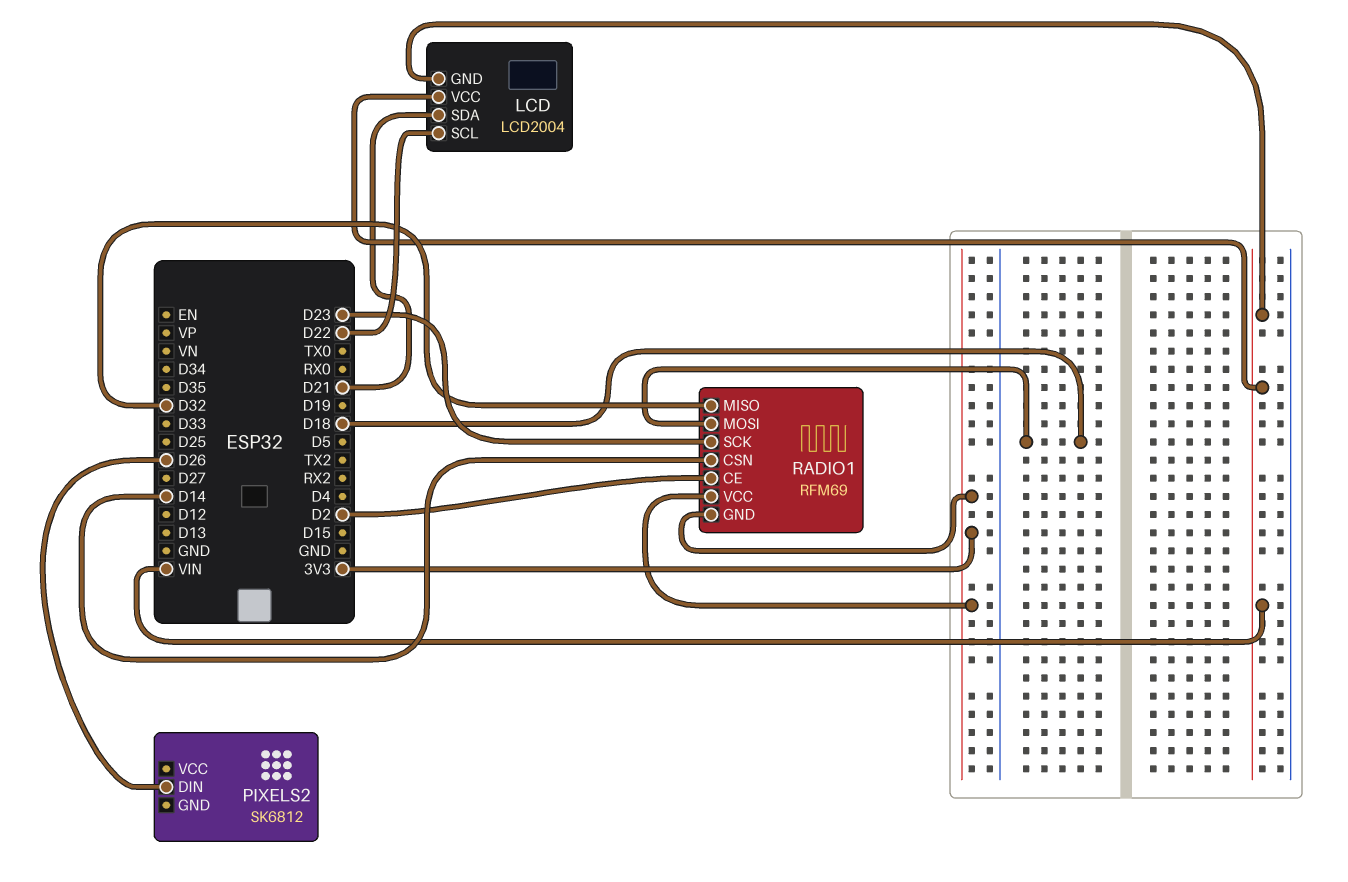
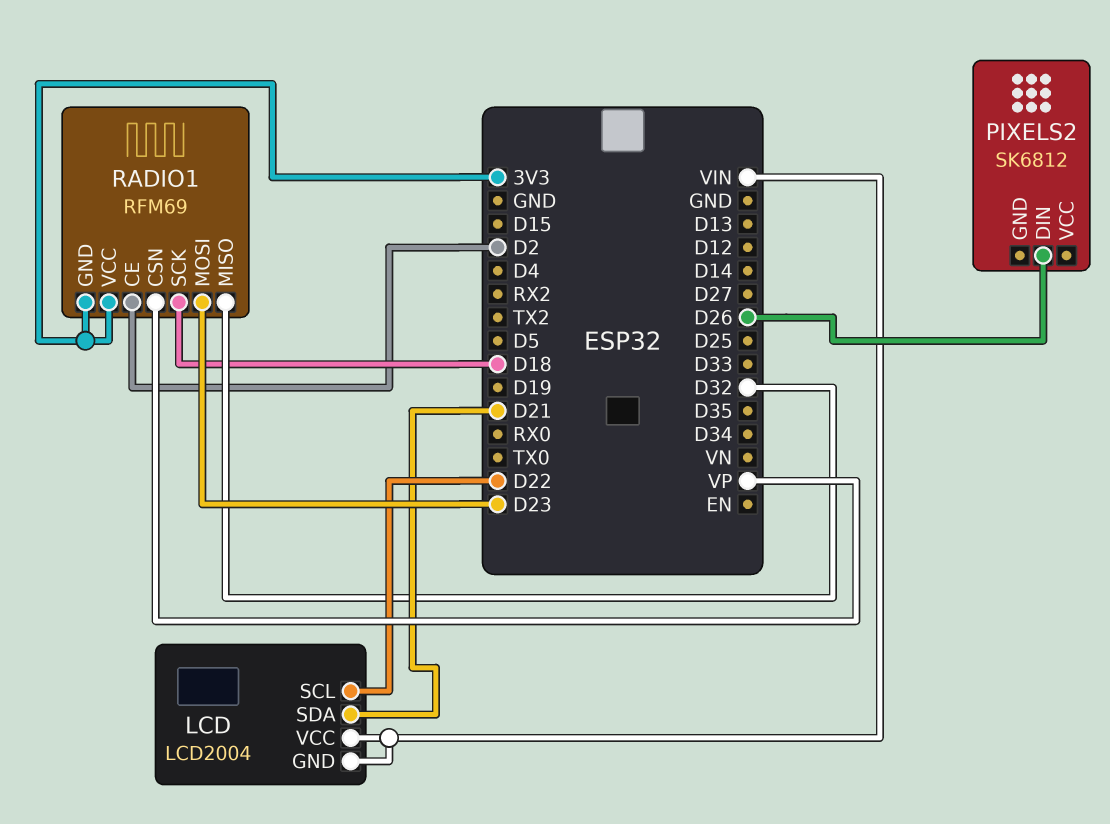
RADIO1 pin CSN: D14 -> VP
RADIO1 pin MOSI: D18 -> D23
RADIO1 pin SCK: D23 -> D18

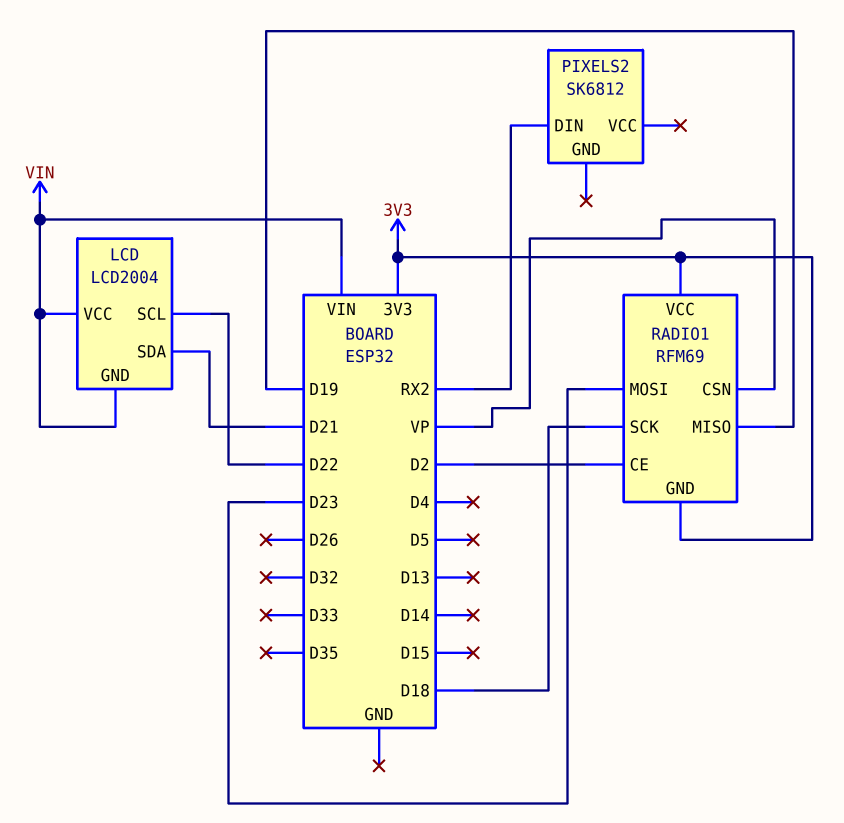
PIXELS2 pin DIN: D26 -> RX2
RADIO1 pin MISO: D32 -> D19

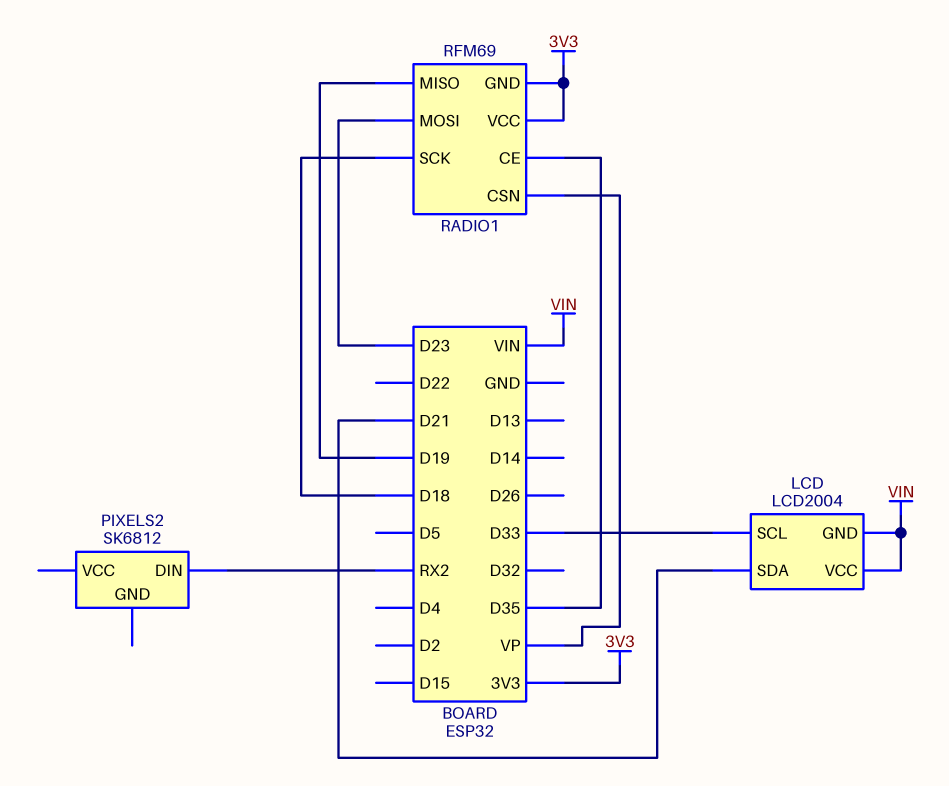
LCD pin SCL: D22 -> D33
RADIO1 pin CE: D2 -> D35

